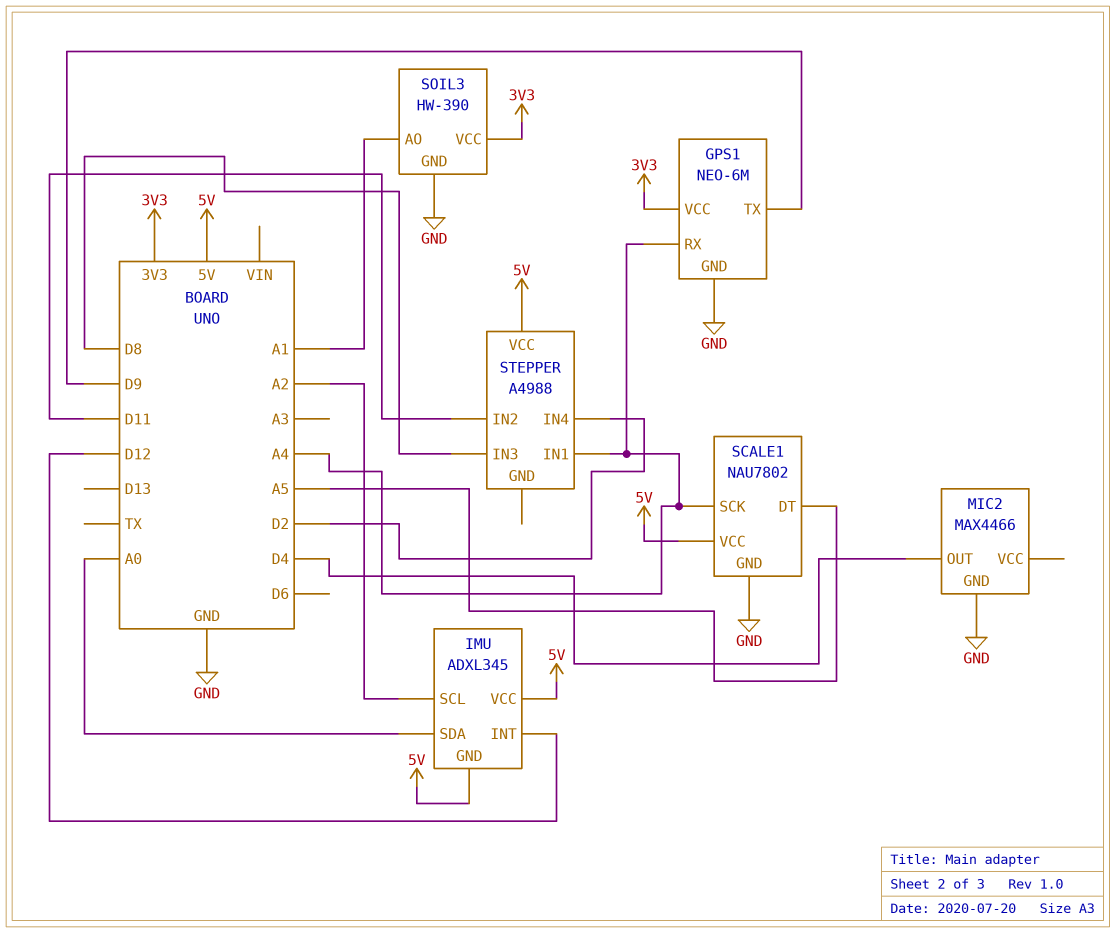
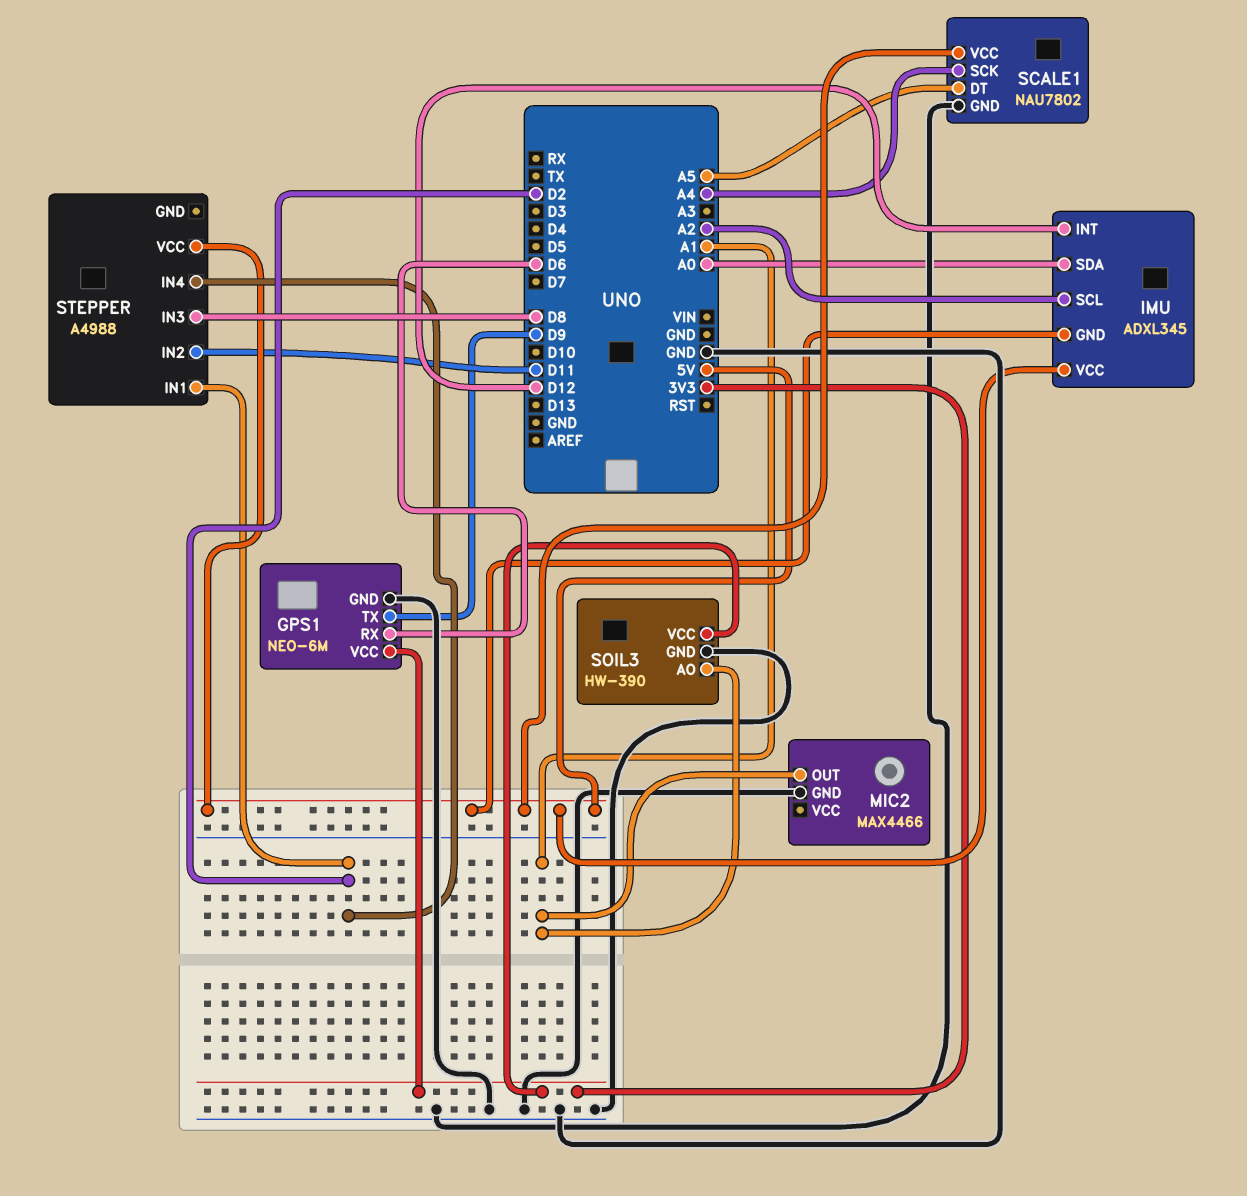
GPS1 pin RX: A4 -> D6
MIC2 pin OUT: D4 -> A1
STEPPER pin IN1: A4 -> D2

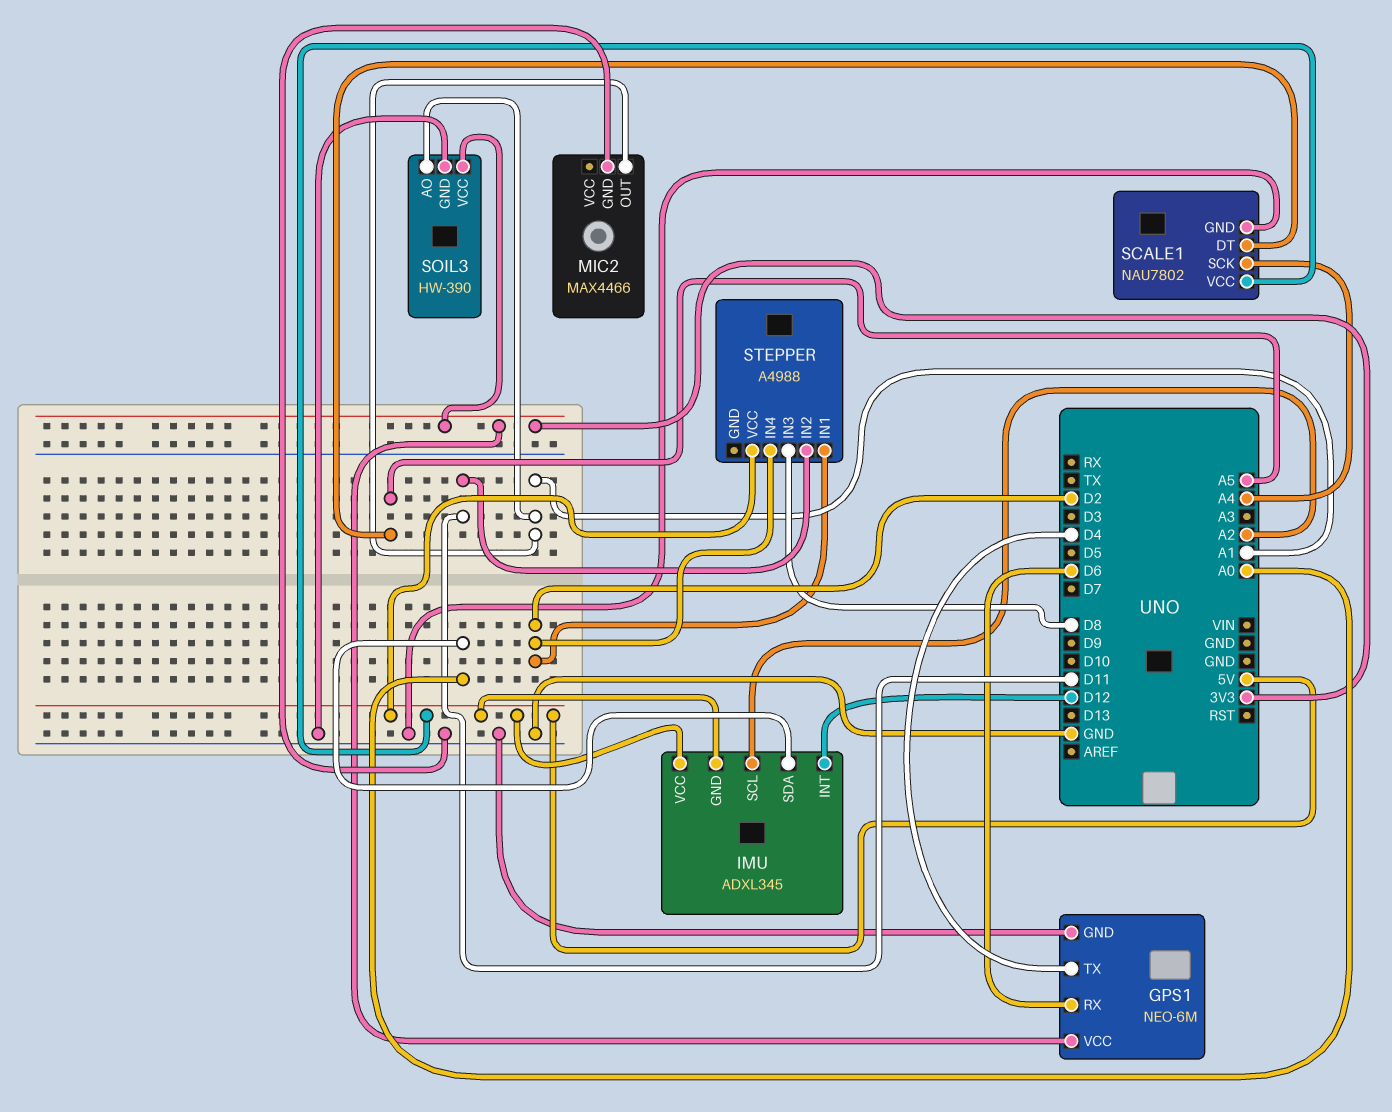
GPS1 pin TX: D9 -> D4

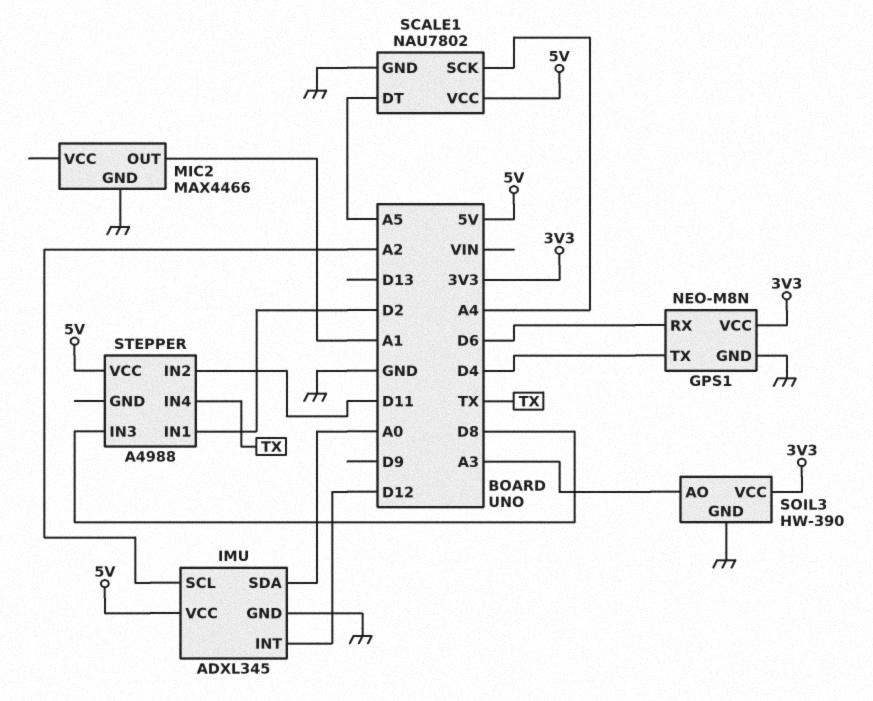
GPS1: NEO-6M -> NEO-M8N
IMU pin GND: 5V -> GND
SOIL3 pin AO: A1 -> A3
STEPPER pin IN4: D2 -> TX

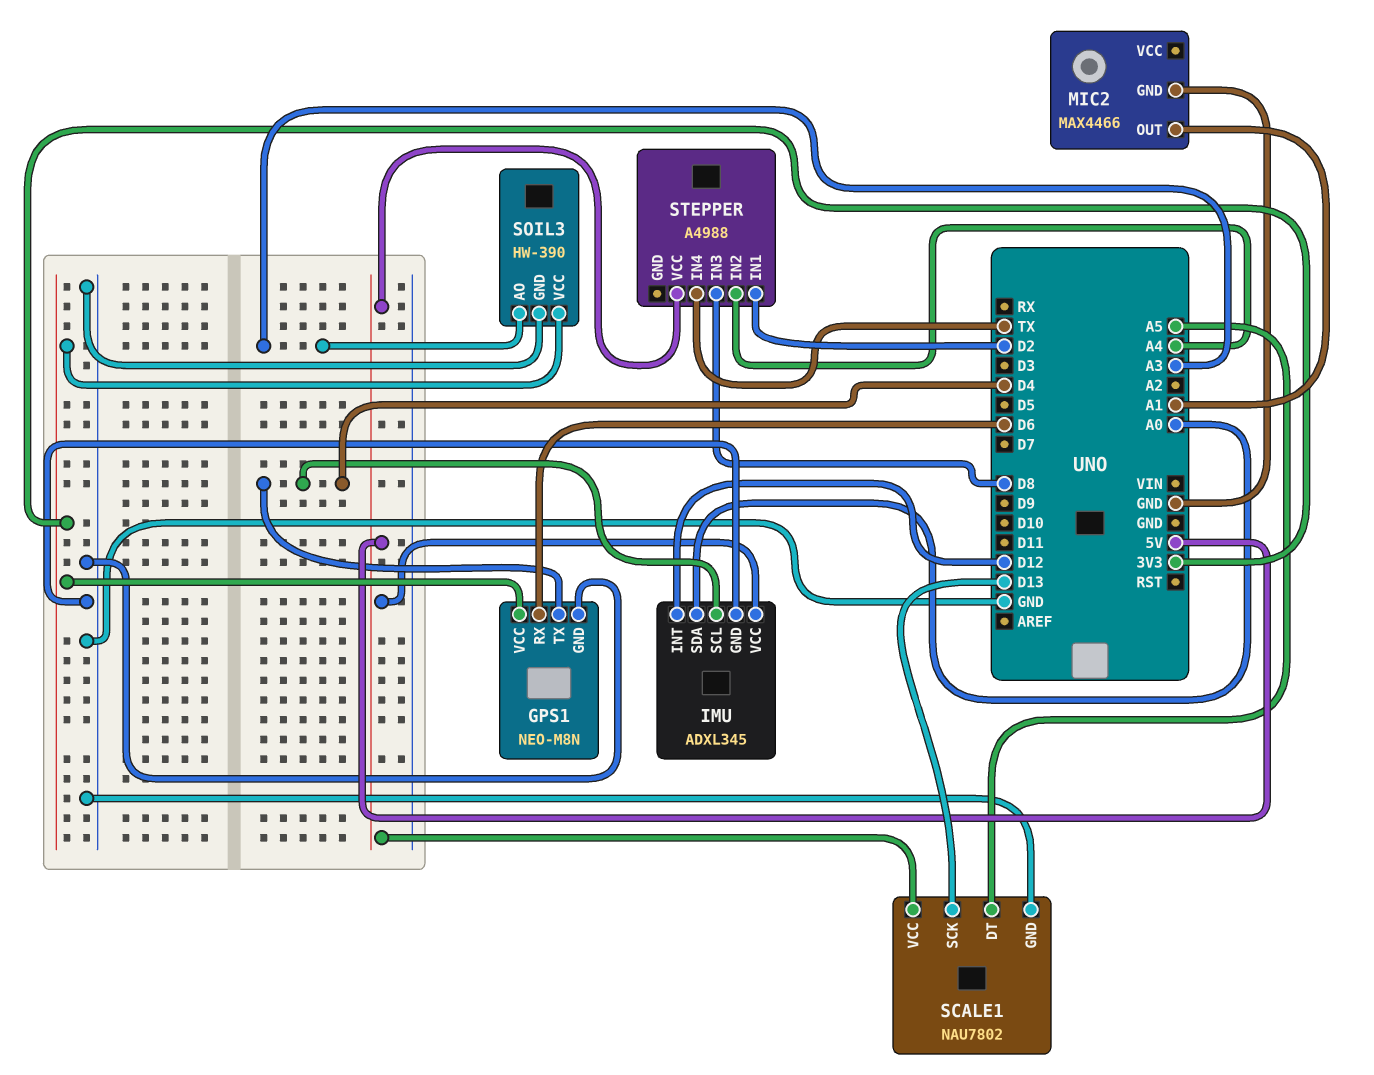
IMU pin SCL: A2 -> D4
SCALE1 pin SCK: A4 -> D13
STEPPER pin IN2: D11 -> A4

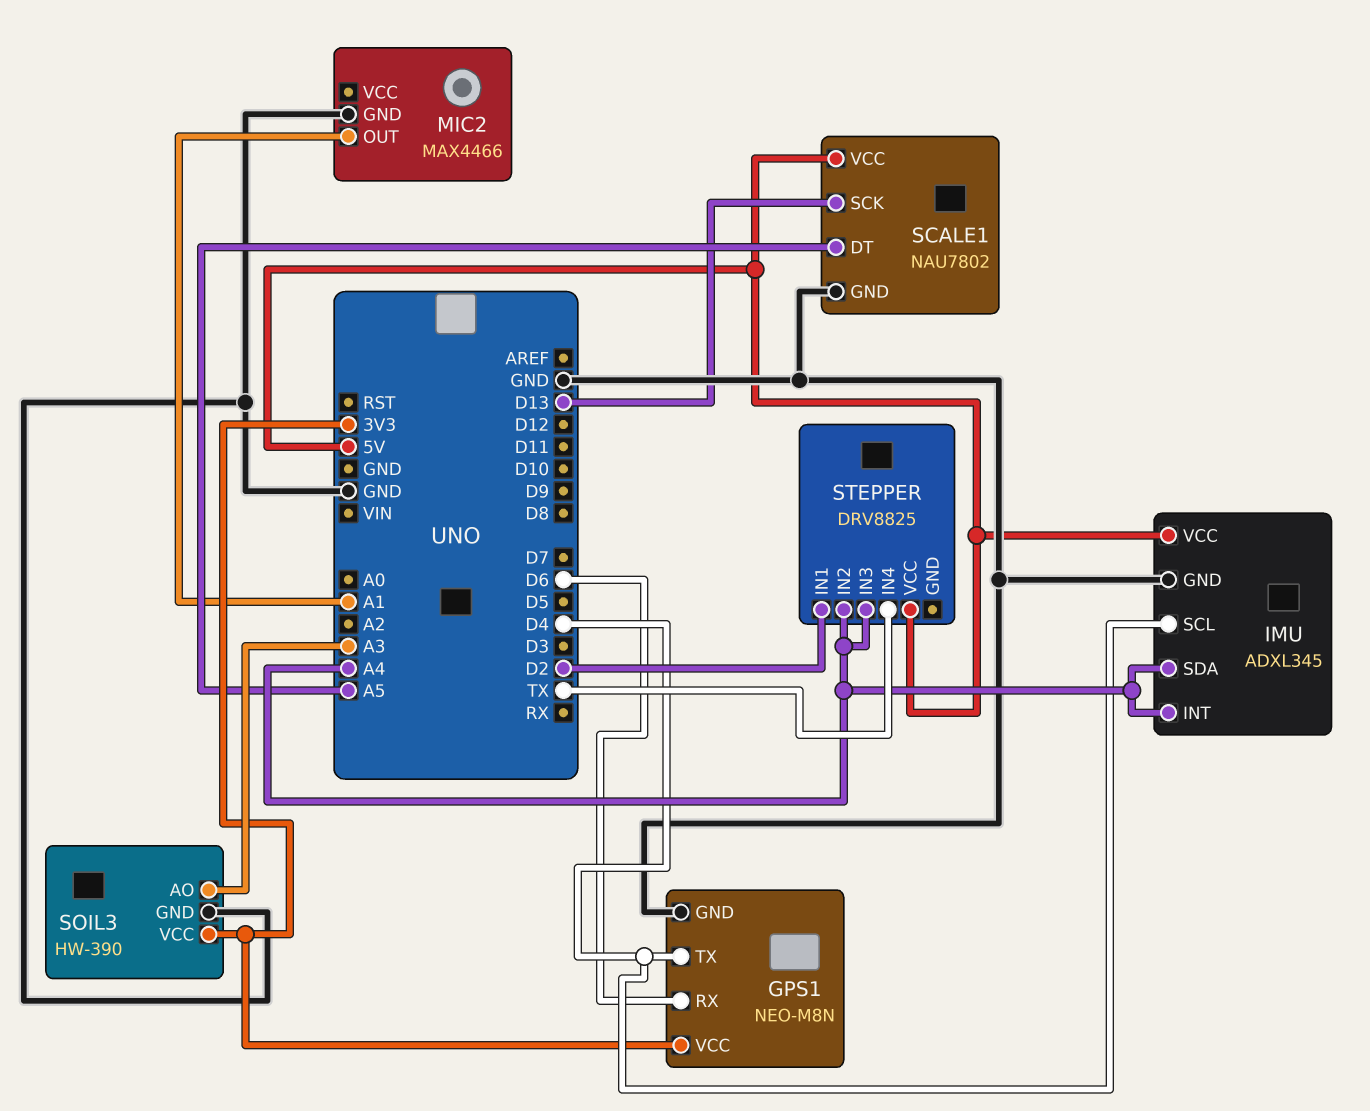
IMU pin INT: D12 -> A4
IMU pin SDA: A0 -> A4
STEPPER: A4988 -> DRV8825
STEPPER pin IN3: D8 -> A4

